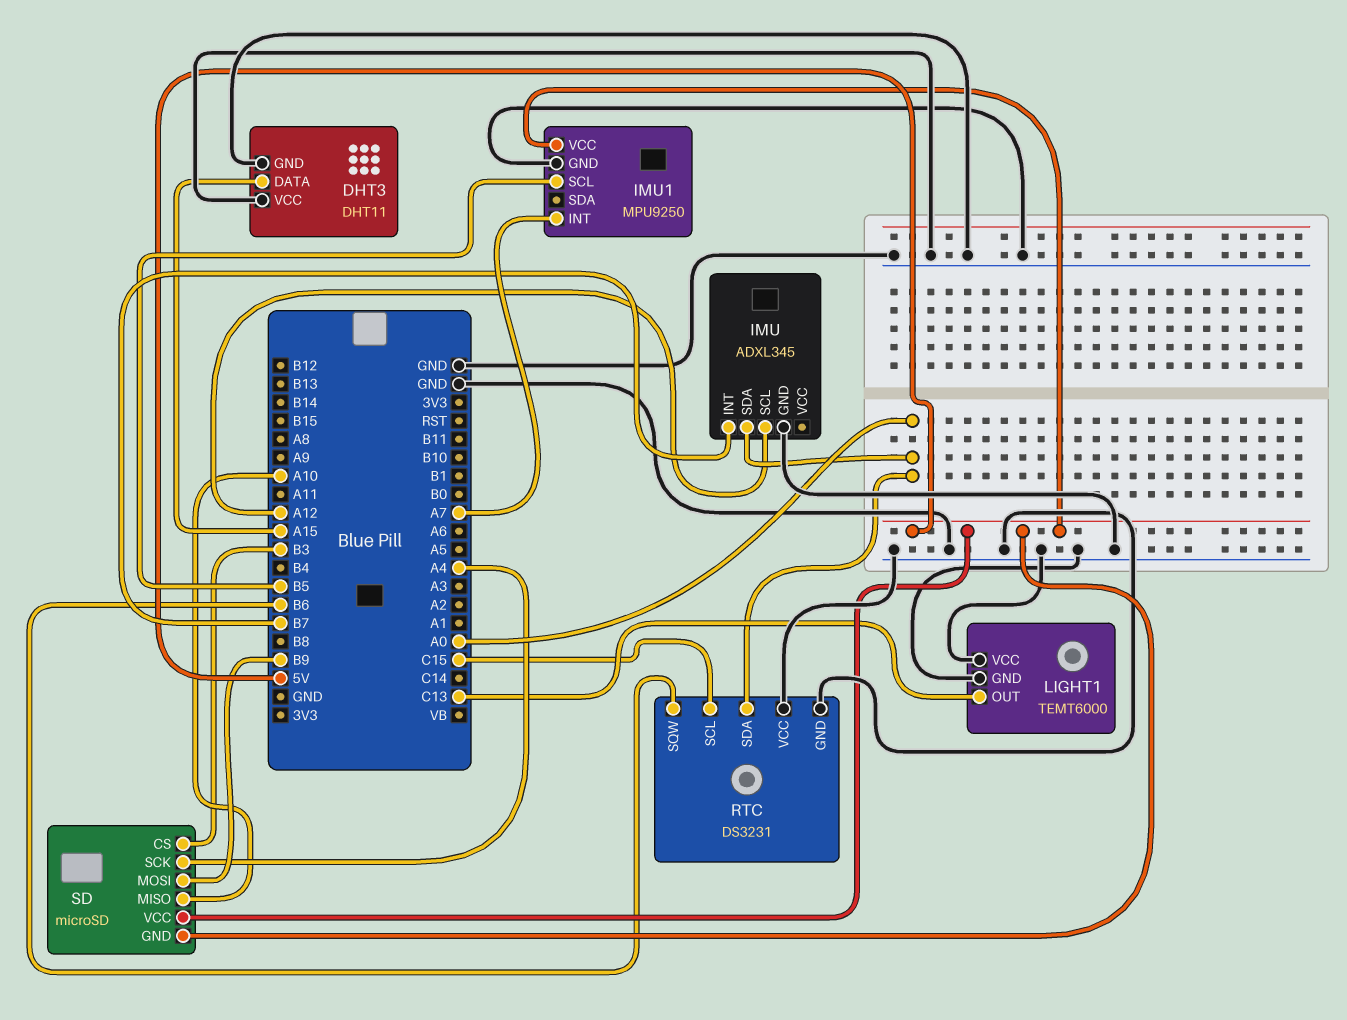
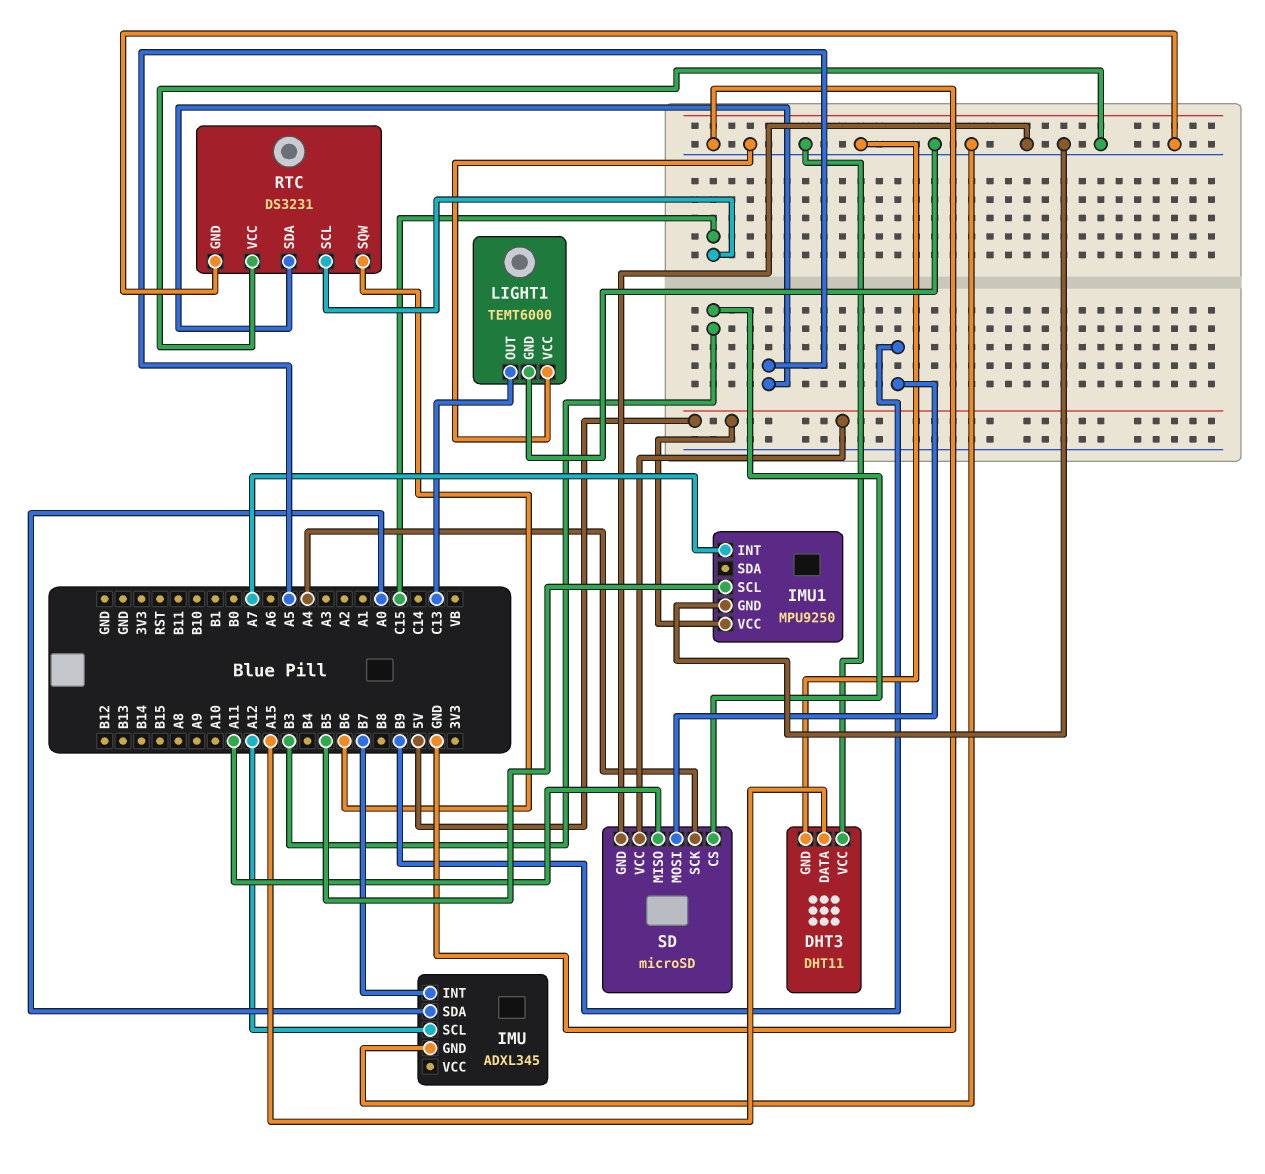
RTC pin SDA: A0 -> A5
SD pin GND: 5V -> GND
SD pin MISO: A10 -> A11

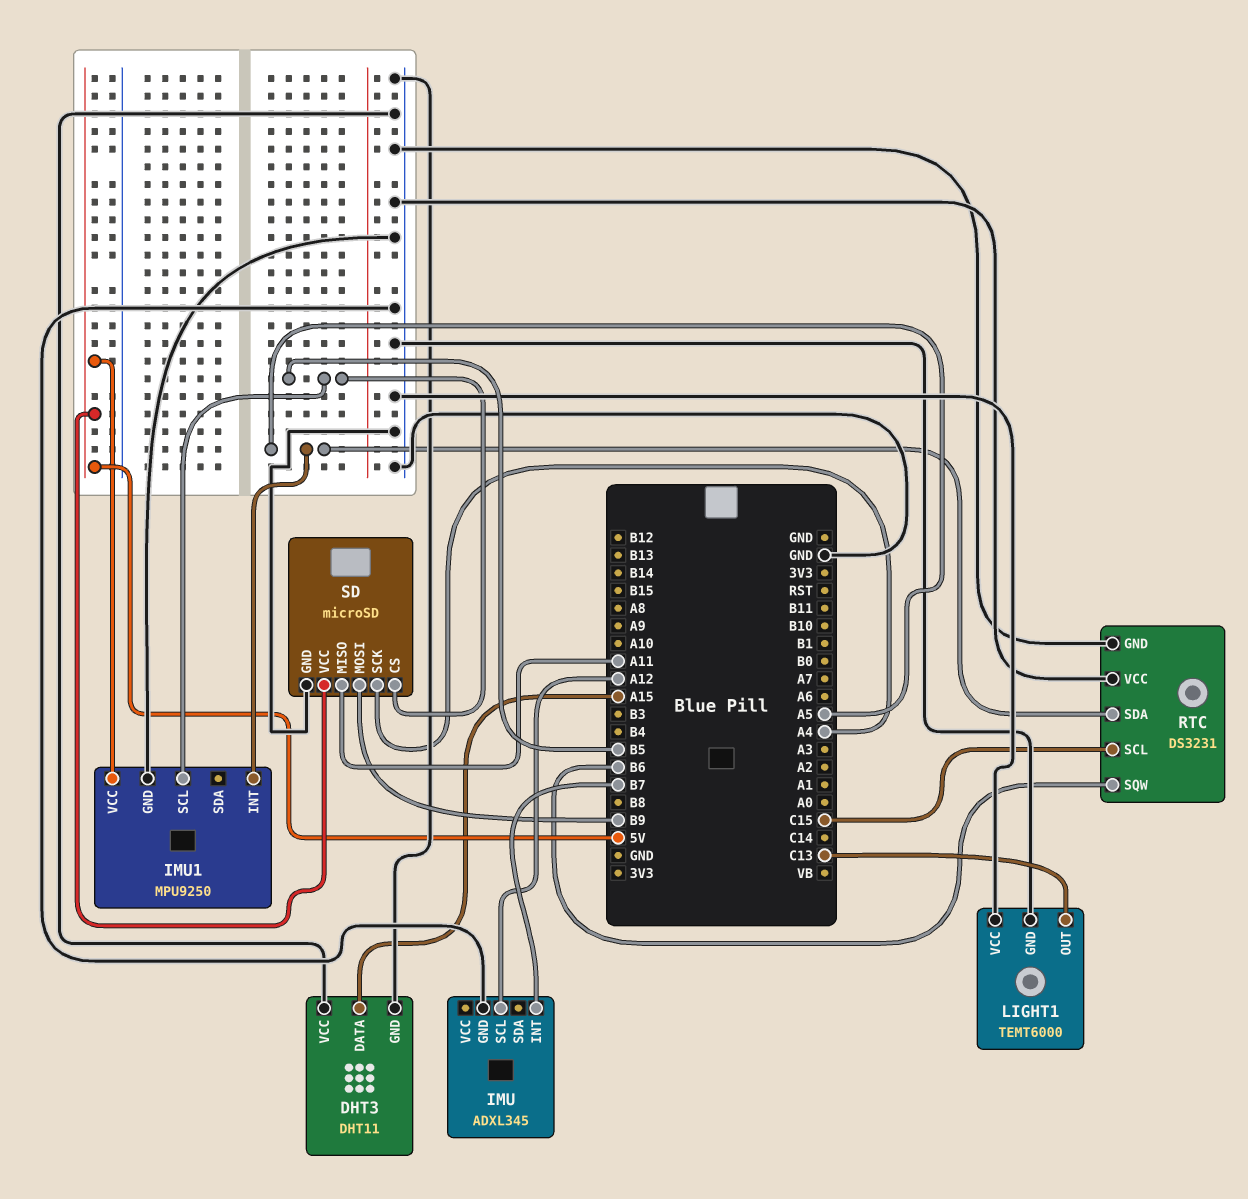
IMU pin SDA: A0 -> none
IMU1 pin INT: A7 -> A5
SD pin CS: B3 -> B5

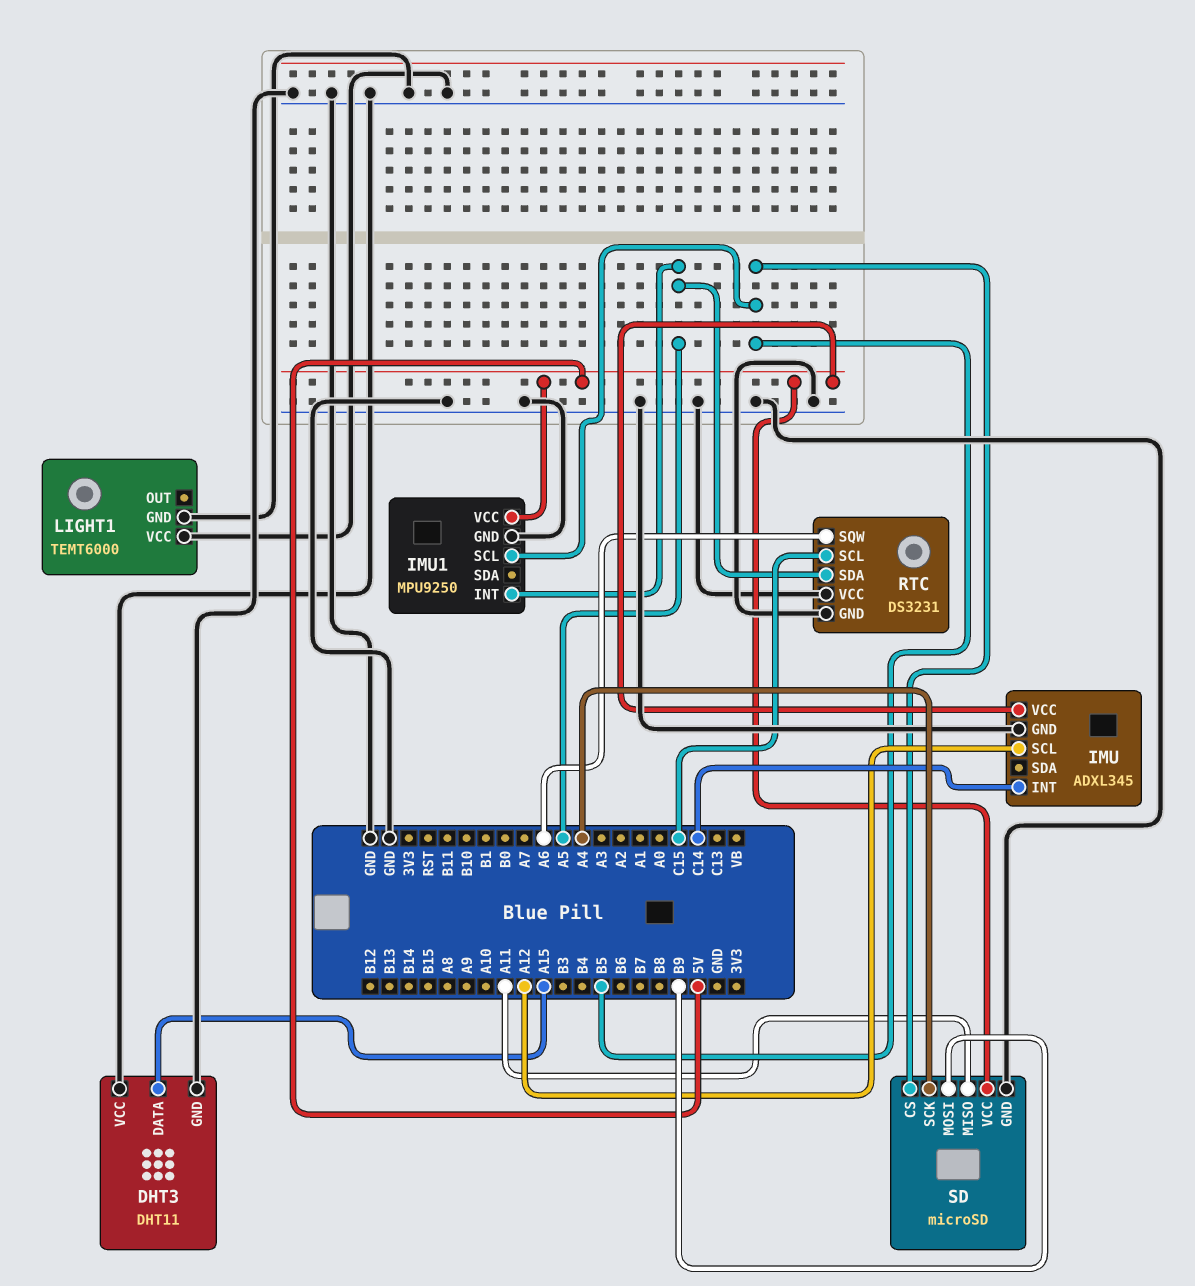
IMU pin INT: B7 -> C14
IMU pin VCC: none -> 5V
LIGHT1 pin OUT: C13 -> none
RTC pin SQW: B6 -> A6

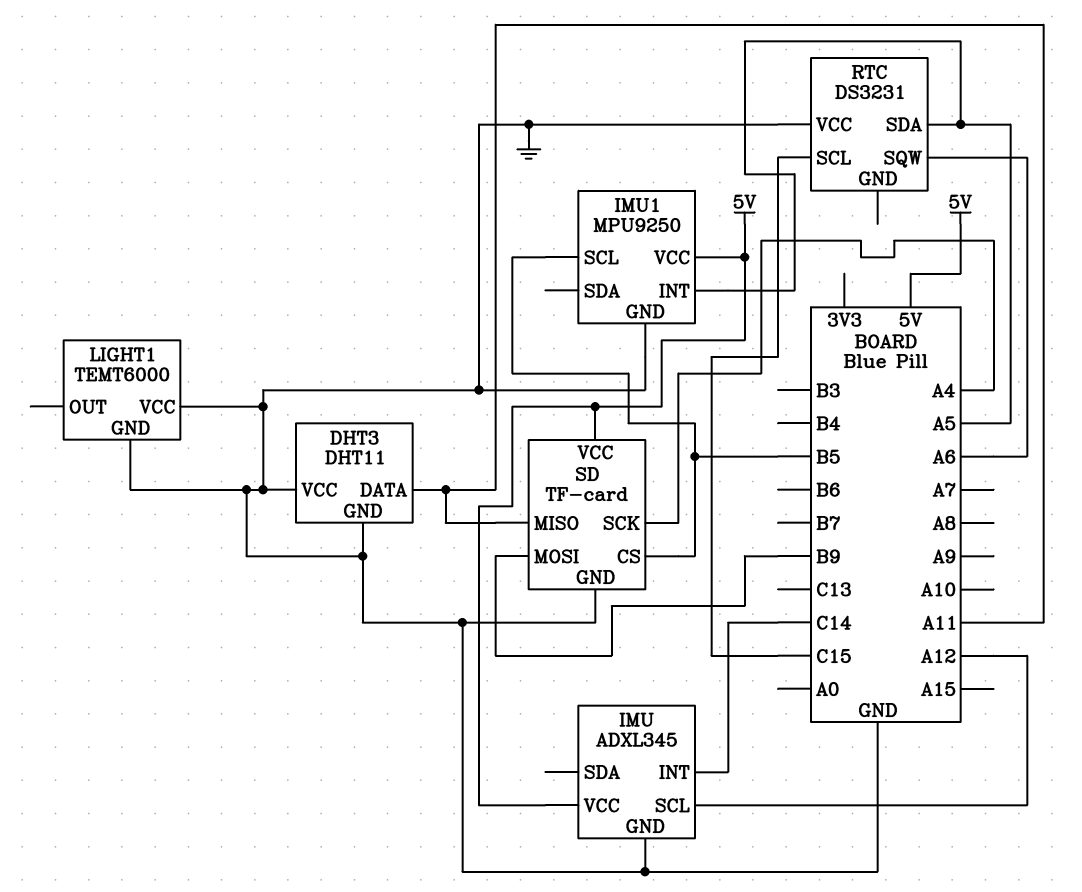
DHT3 pin DATA: A15 -> A11
RTC pin GND: GND -> none
SD: microSD -> TF-card

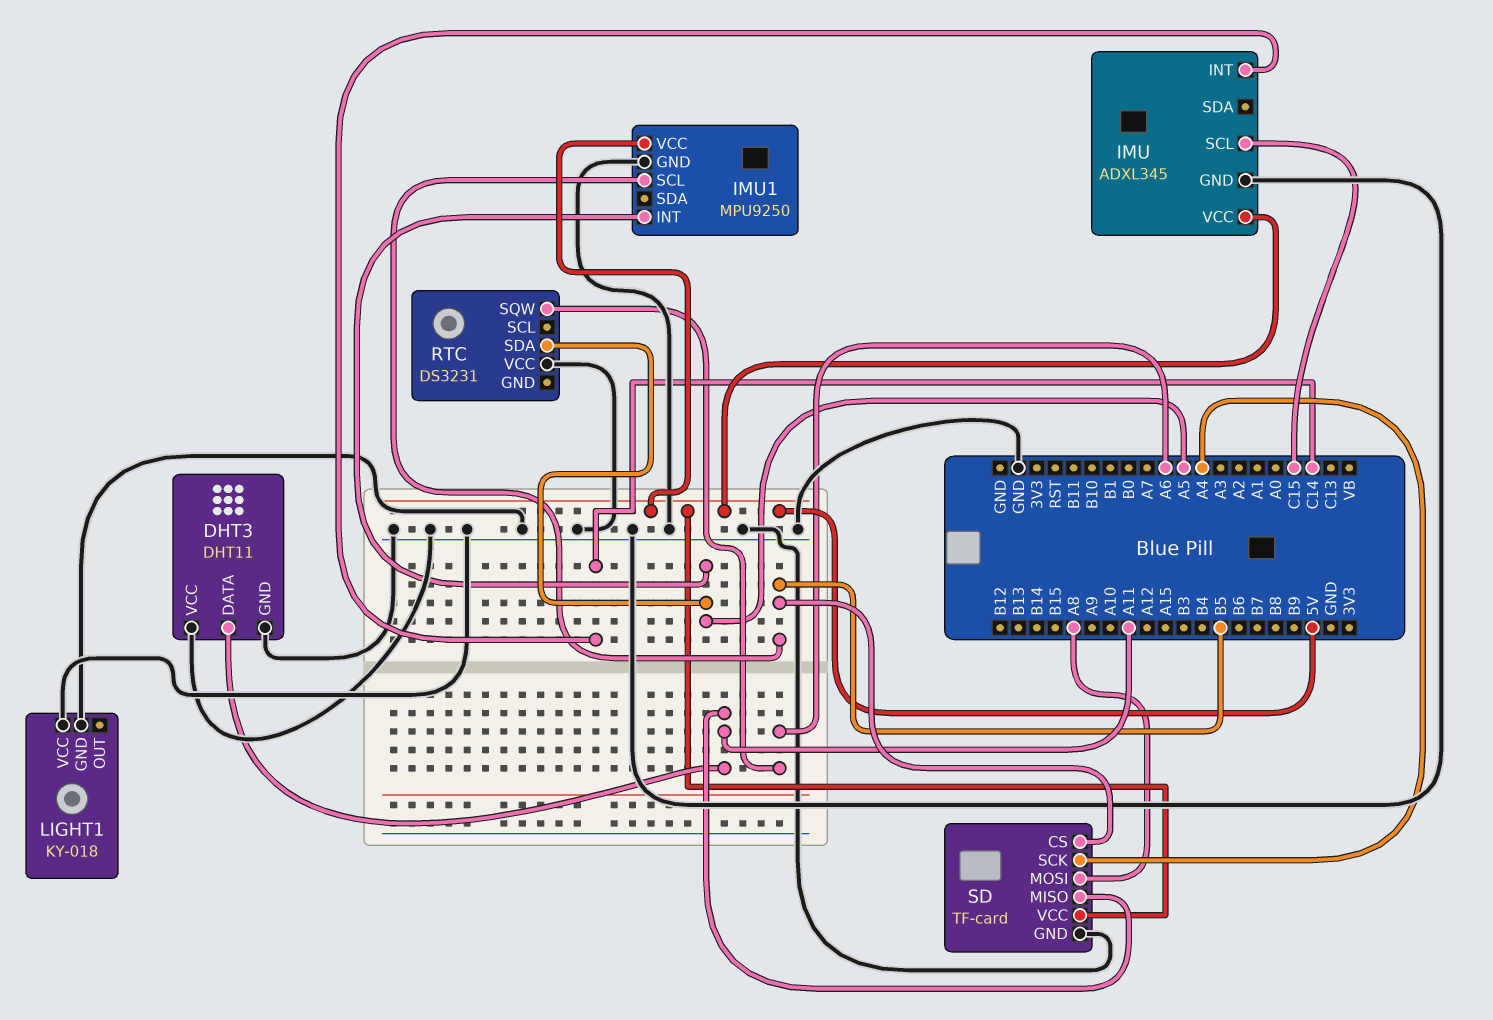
IMU pin SCL: A12 -> C15
LIGHT1: TEMT6000 -> KY-018
RTC pin SCL: C15 -> none
SD pin MOSI: B9 -> A8

